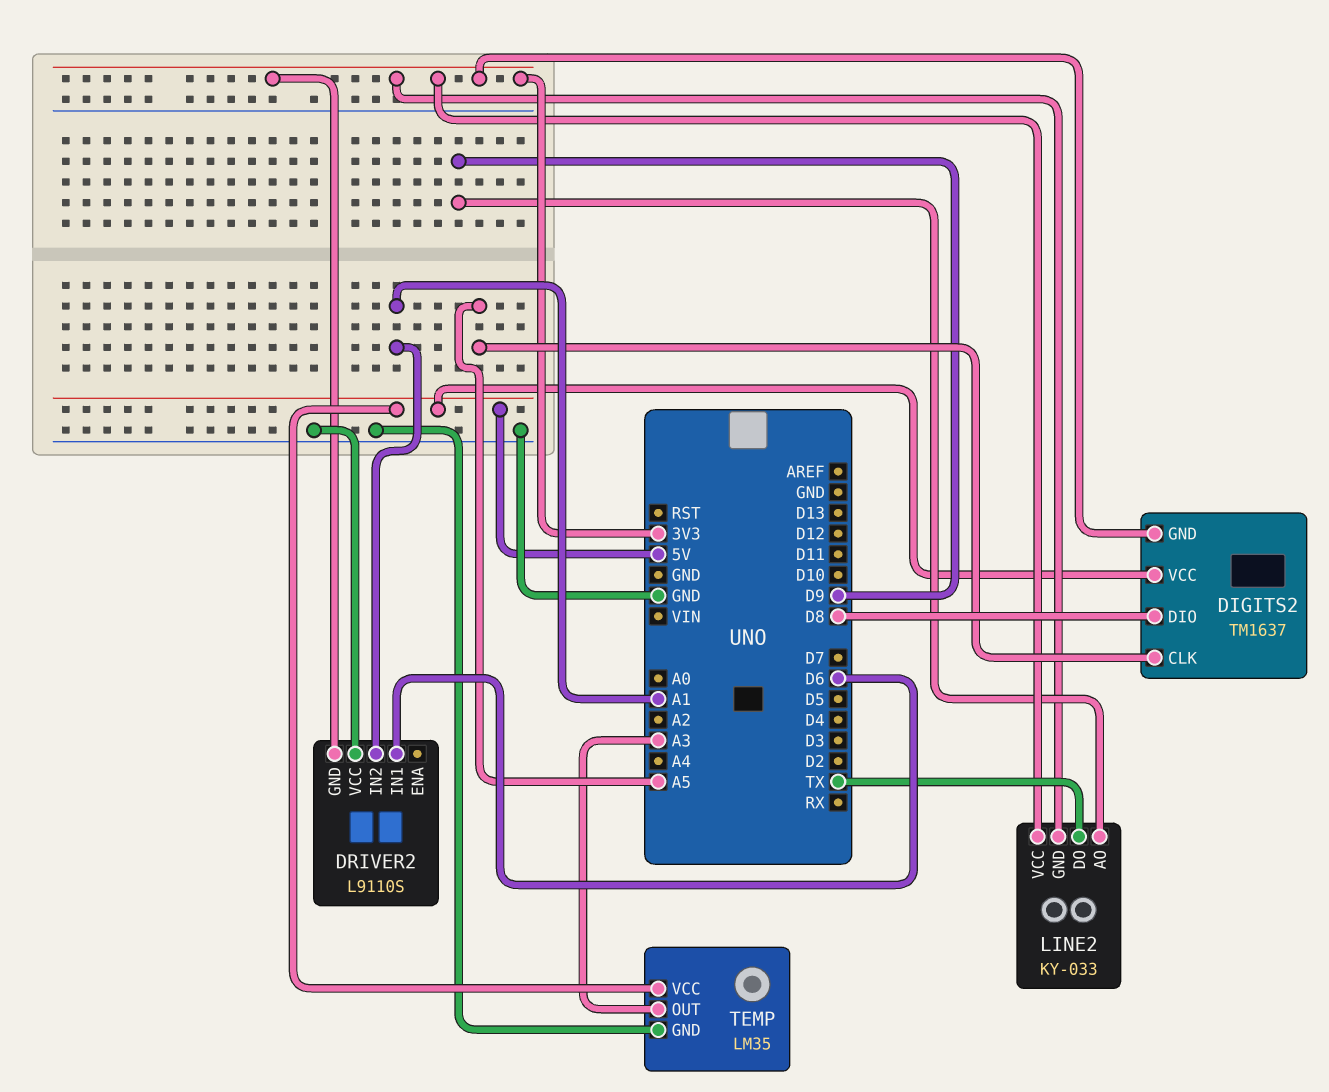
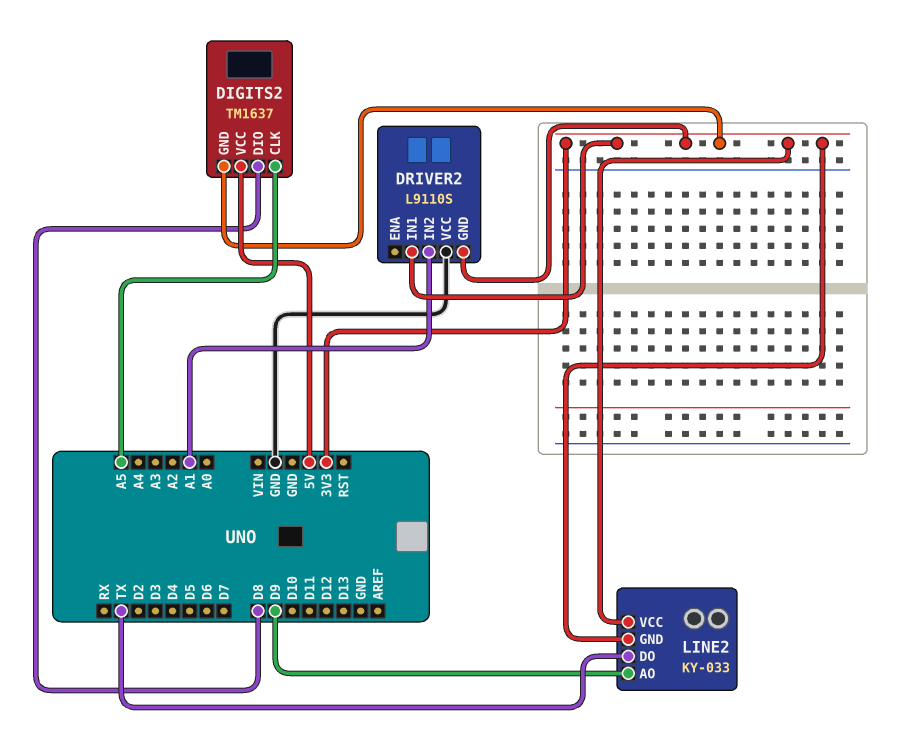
DRIVER2 pin IN1: D6 -> 3V3
TEMP: LM35 -> none
TEMP pin GND: GND -> none
TEMP pin OUT: A3 -> none
TEMP pin VCC: 5V -> none

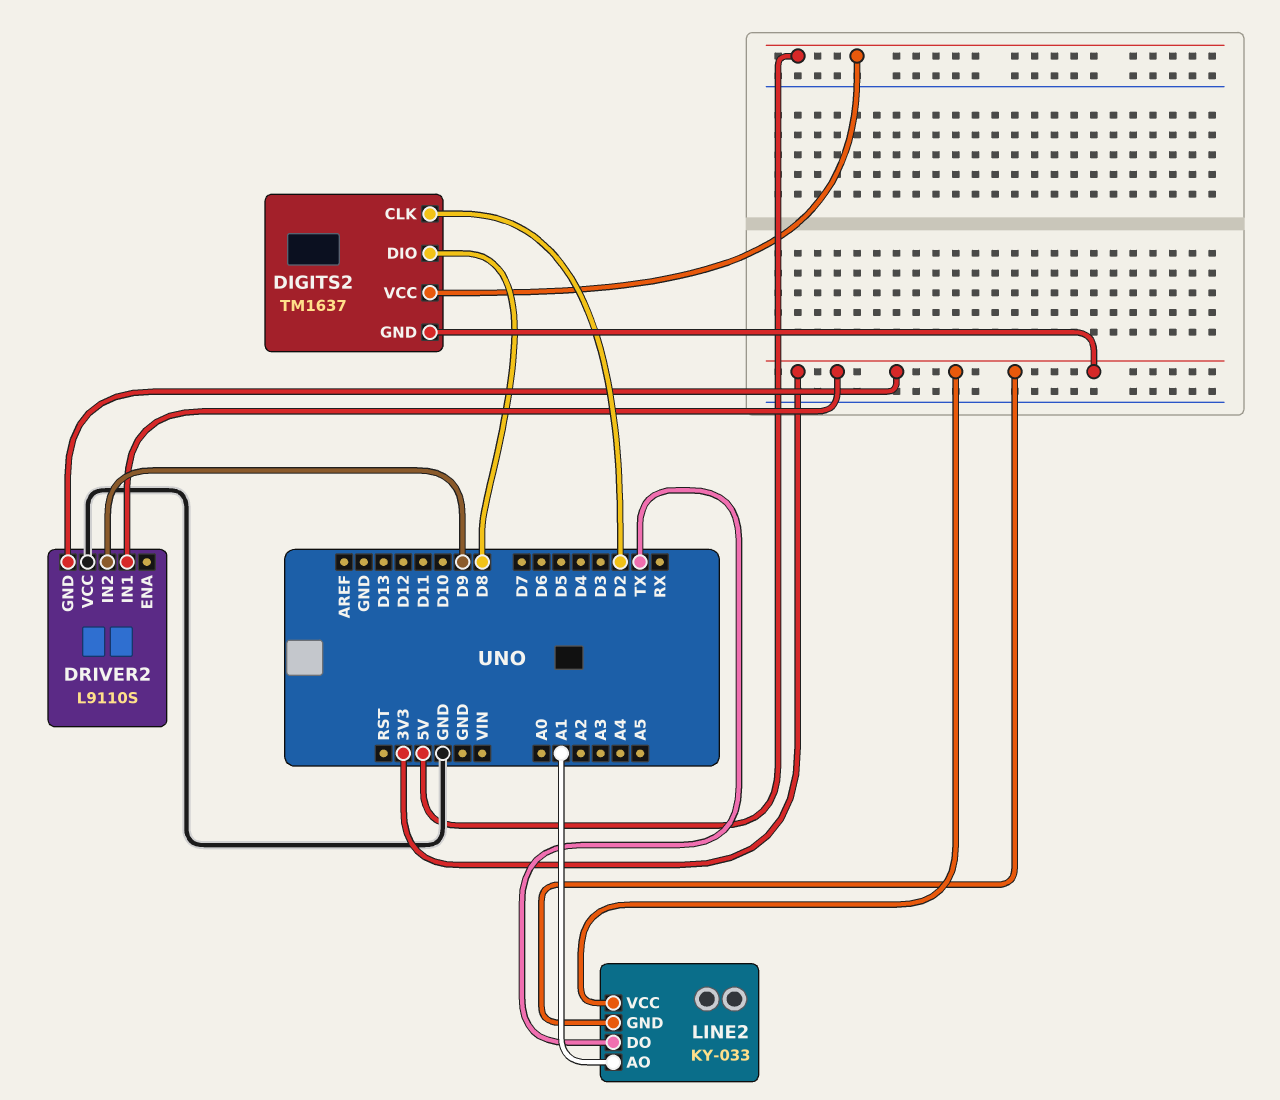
DIGITS2 pin CLK: A5 -> D2
DRIVER2 pin IN2: A1 -> D9
LINE2 pin AO: D9 -> A1

